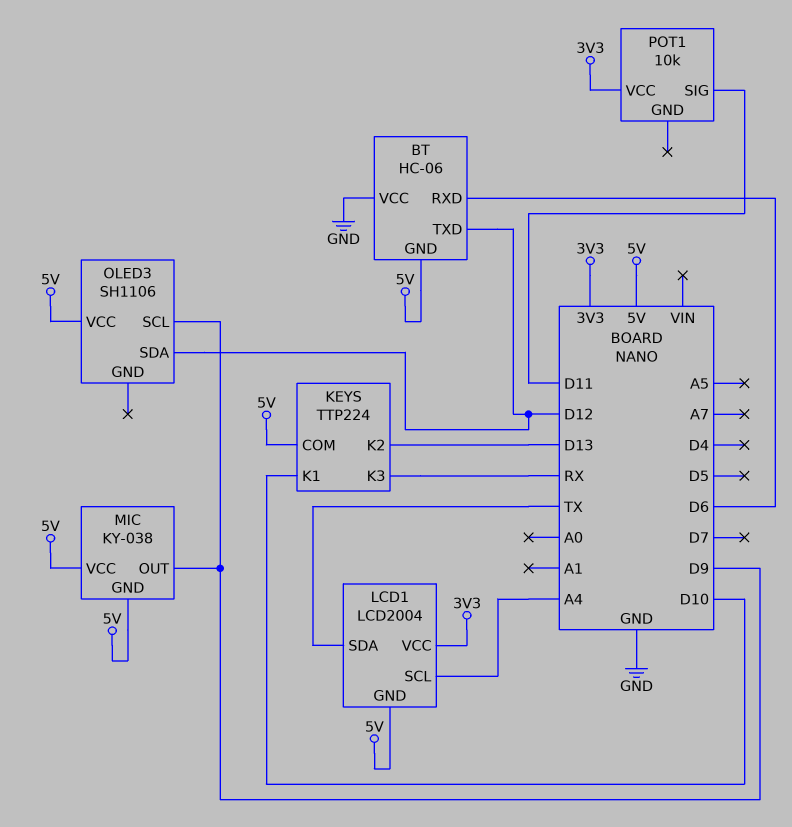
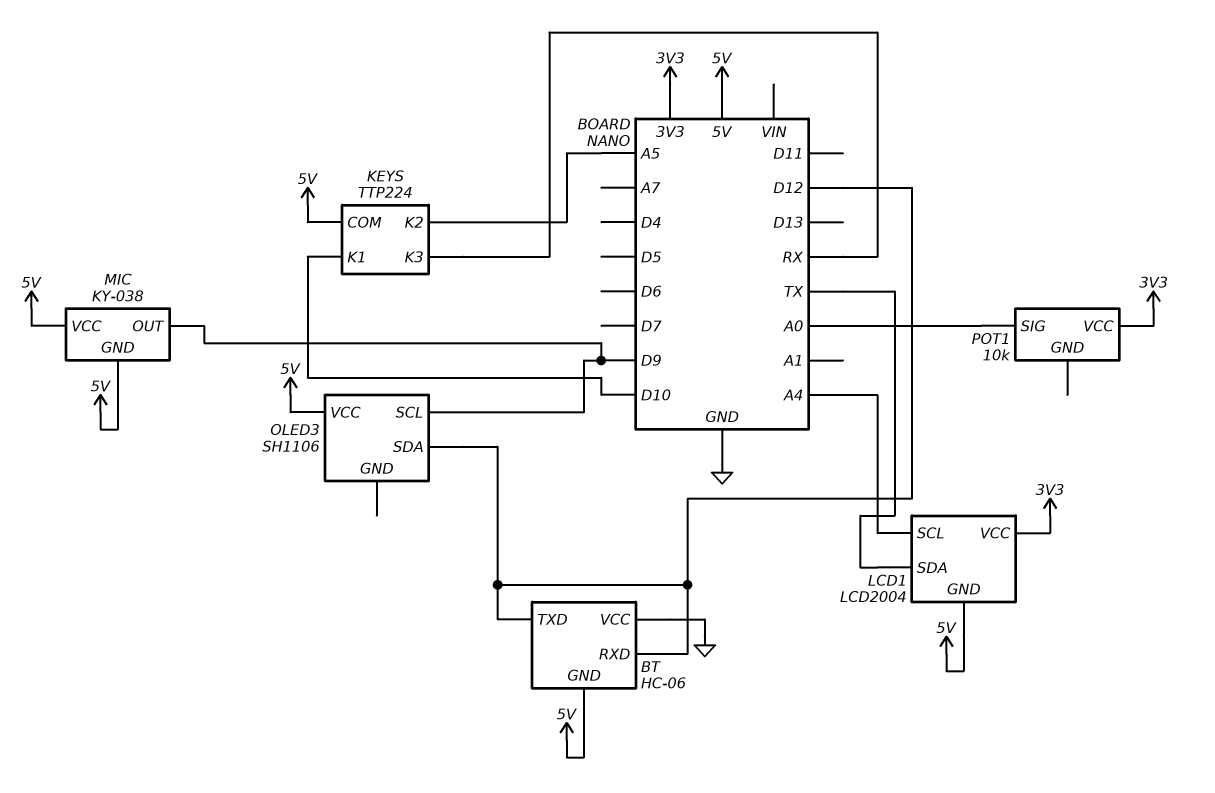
BT pin RXD: D6 -> D12
KEYS pin K2: D13 -> A5
POT1 pin SIG: D11 -> A0

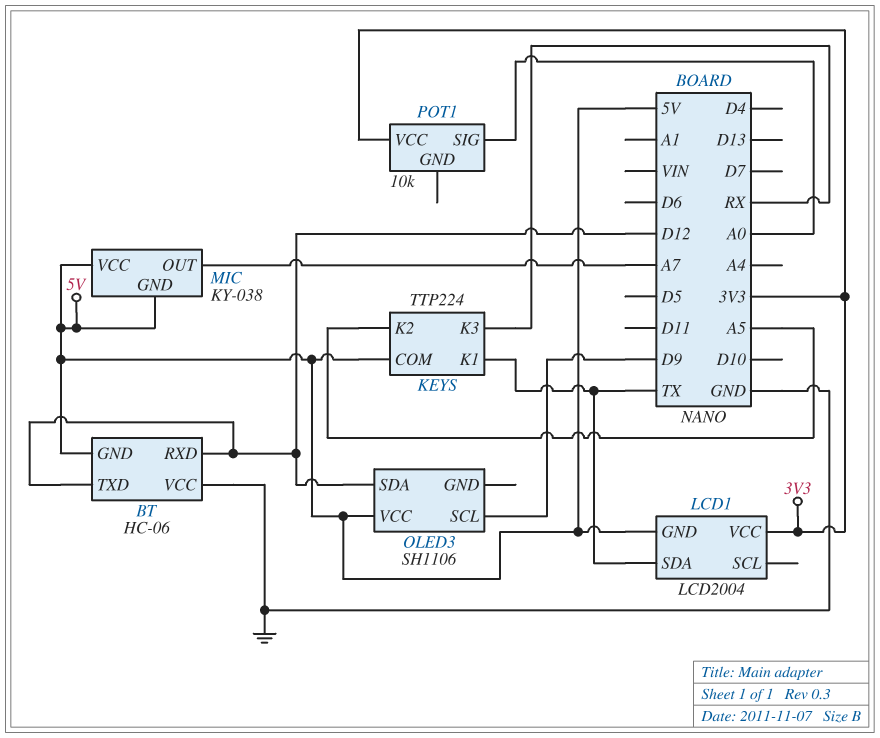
KEYS pin K1: D10 -> TX
LCD1 pin SCL: A4 -> none
MIC pin OUT: D9 -> A7

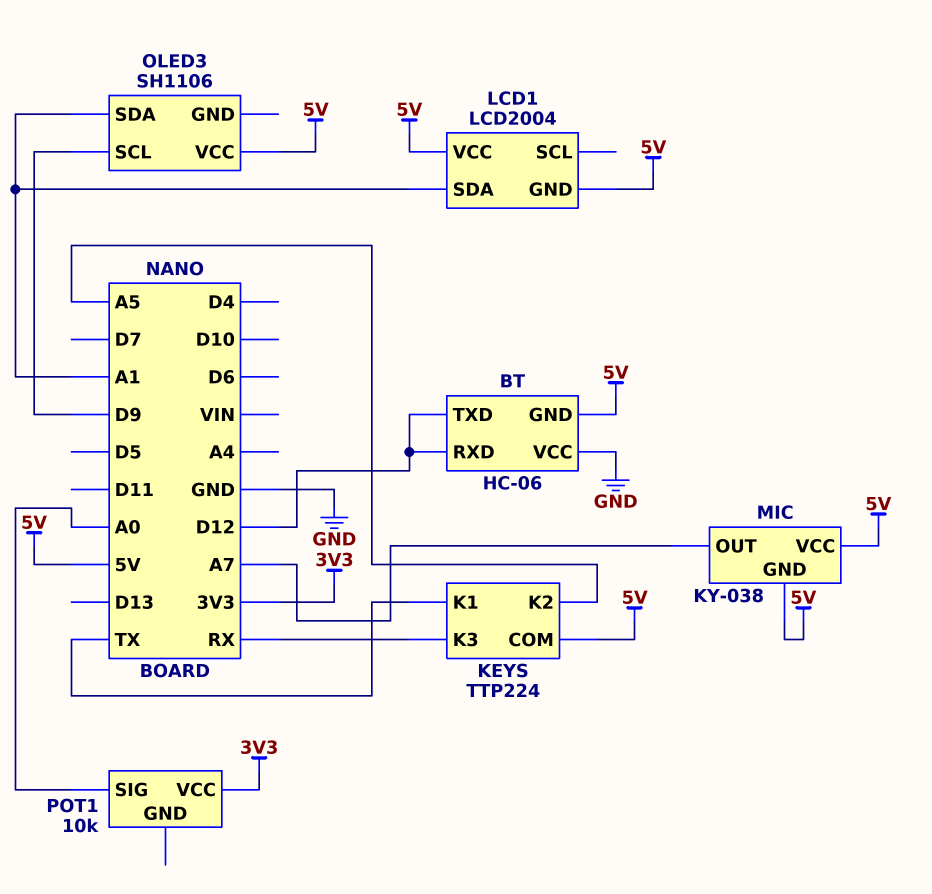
LCD1 pin SDA: TX -> A1
LCD1 pin VCC: 3V3 -> 5V
OLED3 pin SDA: D12 -> A1

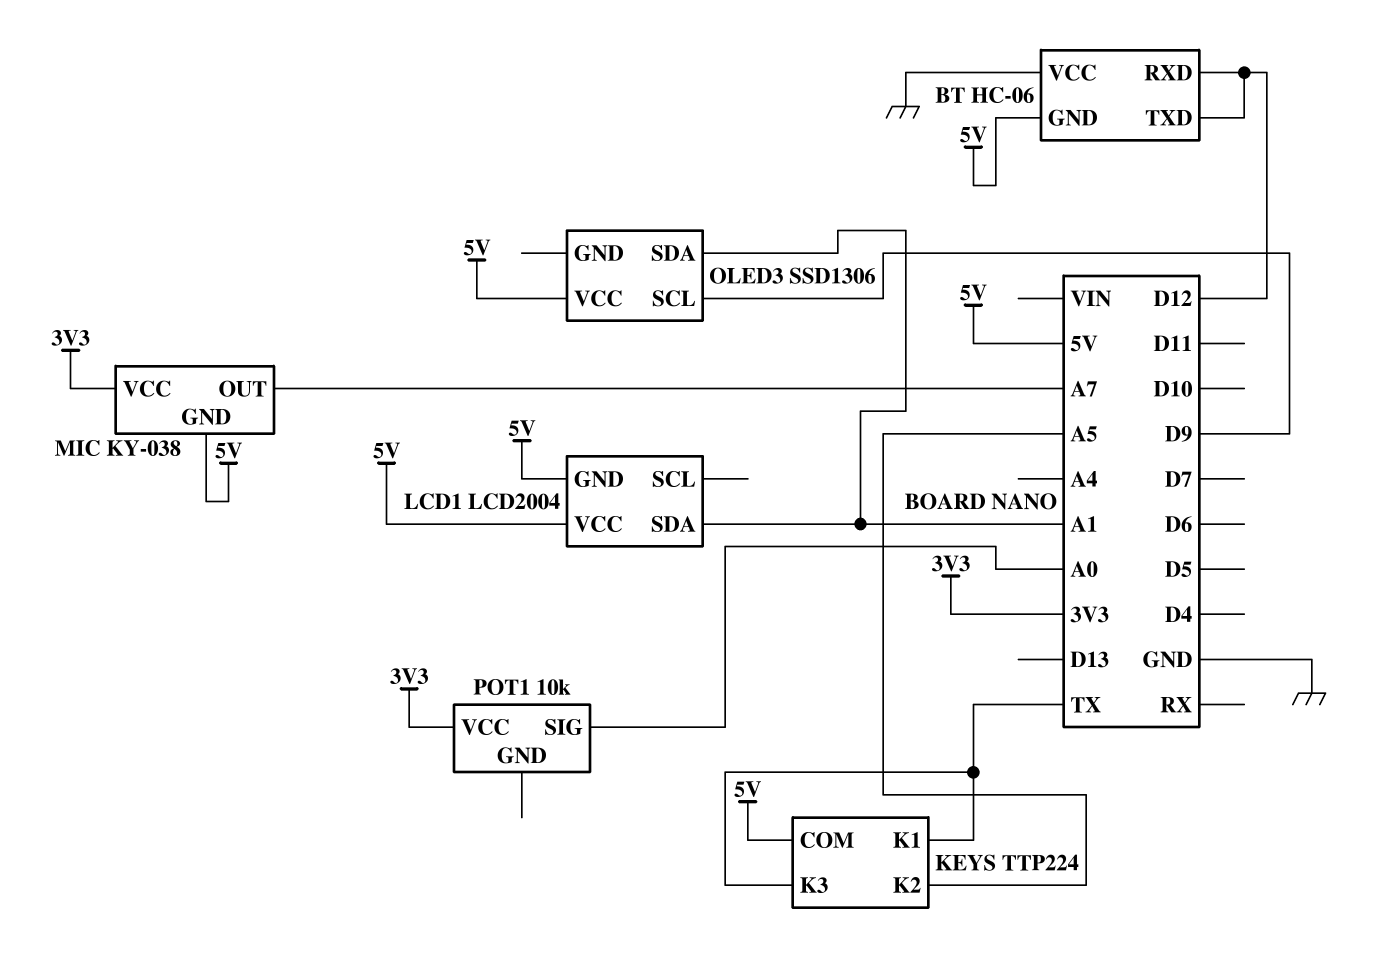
KEYS pin K3: RX -> TX
MIC pin VCC: 5V -> 3V3
OLED3: SH1106 -> SSD1306

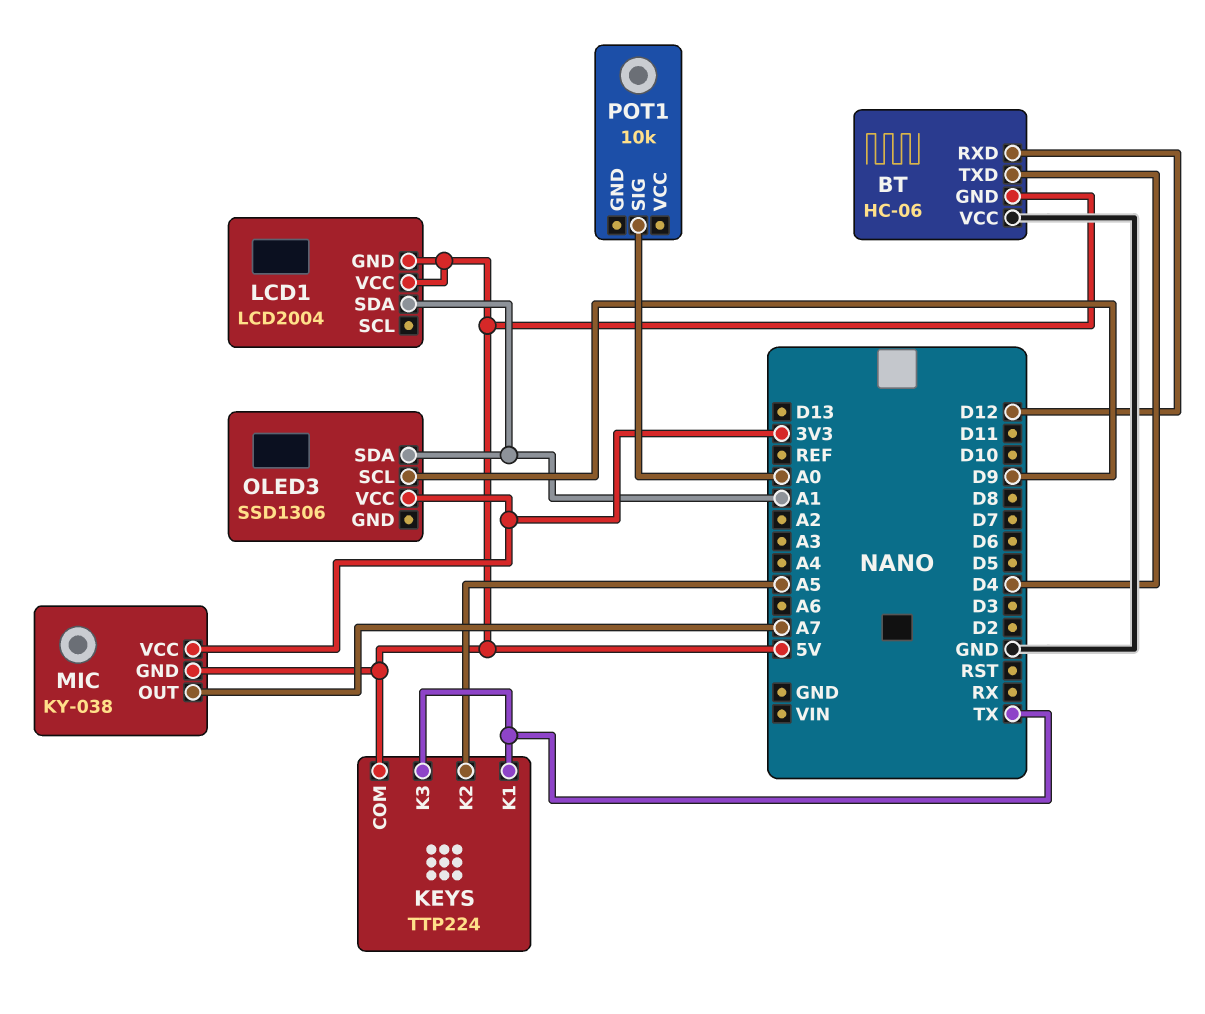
BT pin TXD: D12 -> D4
OLED3 pin VCC: 5V -> 3V3
POT1 pin VCC: 3V3 -> none

